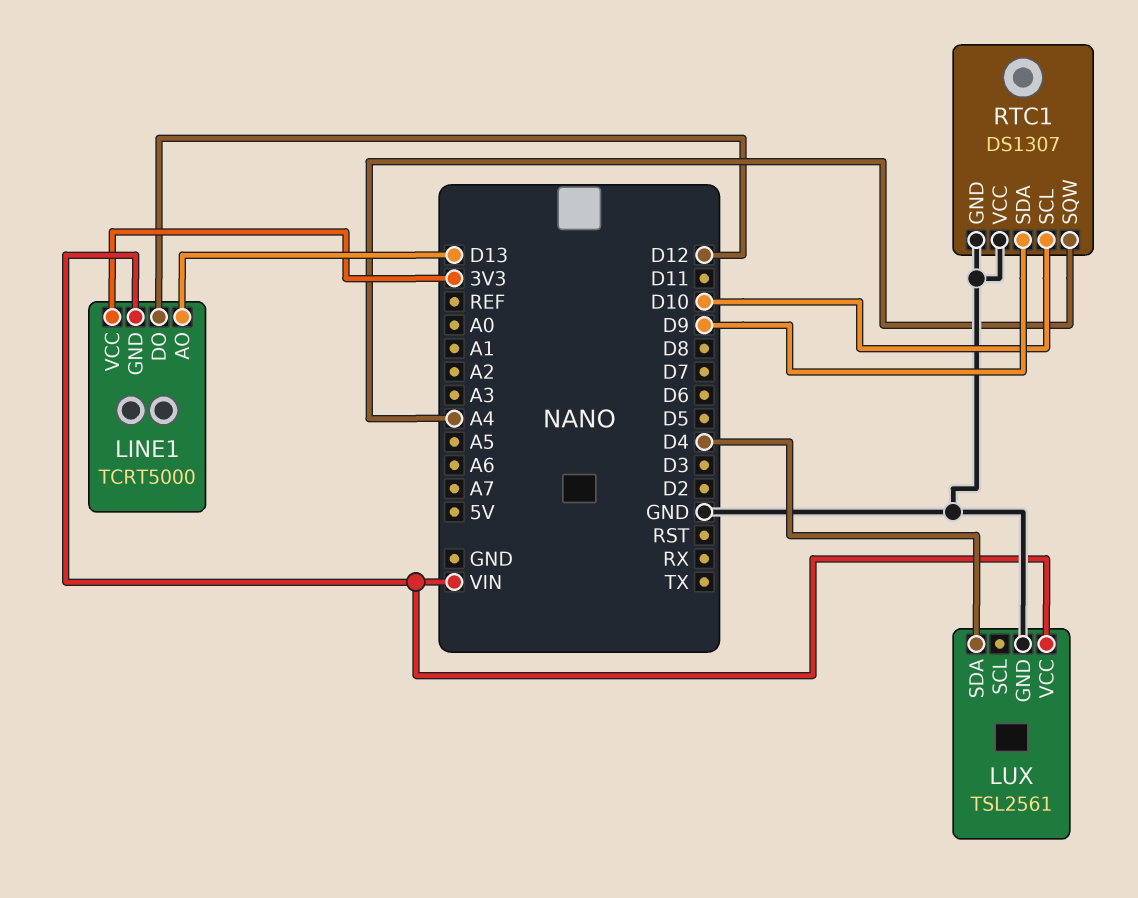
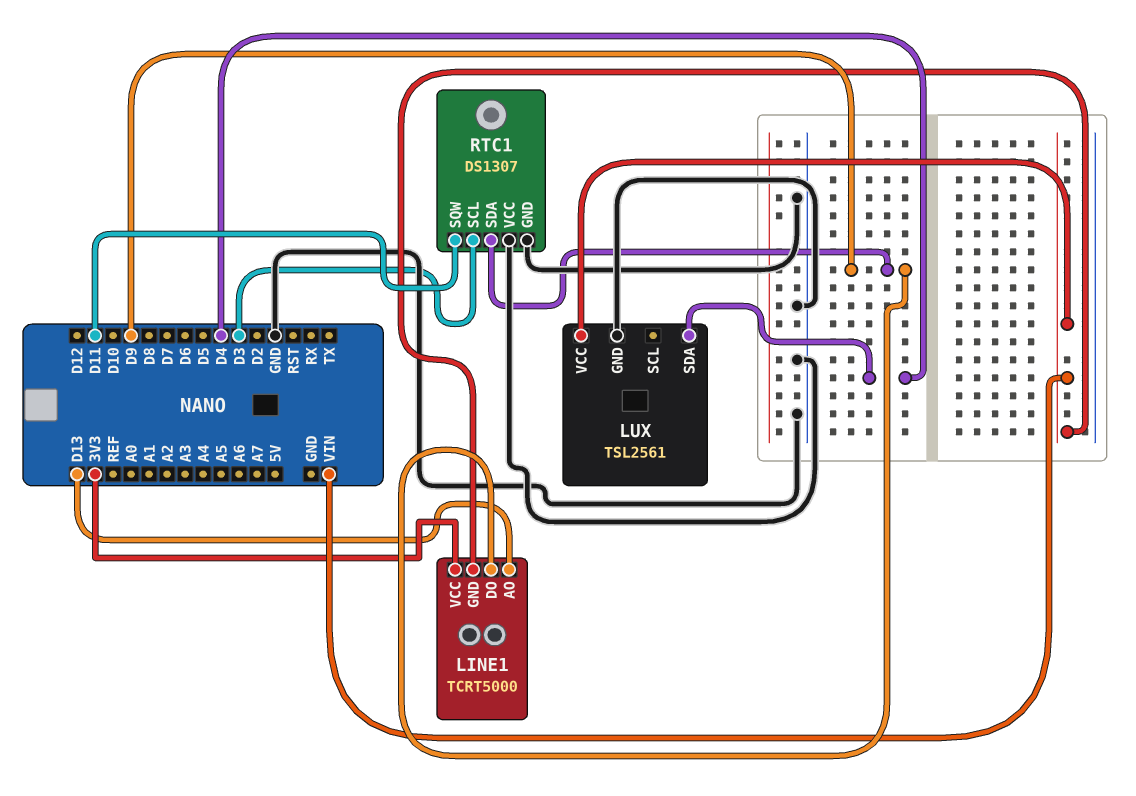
LINE1 pin DO: D12 -> D9
RTC1 pin SCL: D10 -> D3
RTC1 pin SQW: A4 -> D11

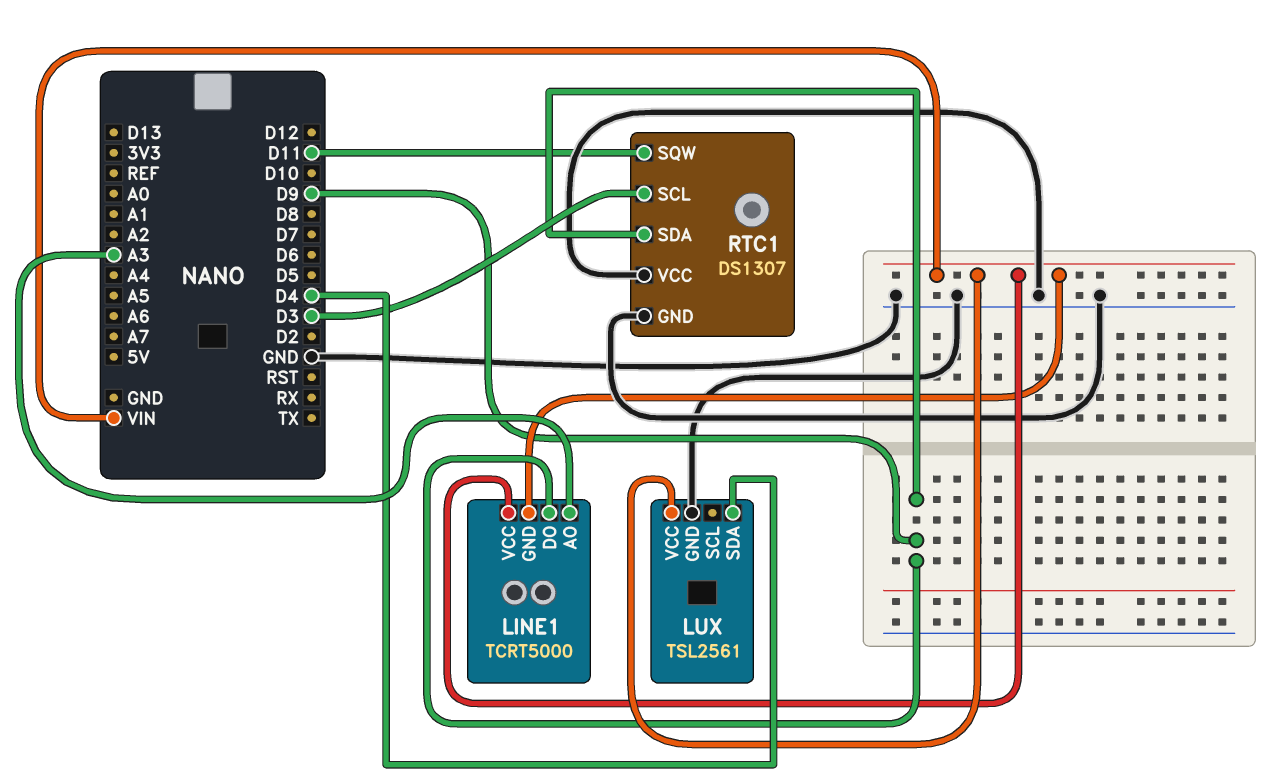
LINE1 pin AO: D13 -> A3
LINE1 pin VCC: 3V3 -> VIN

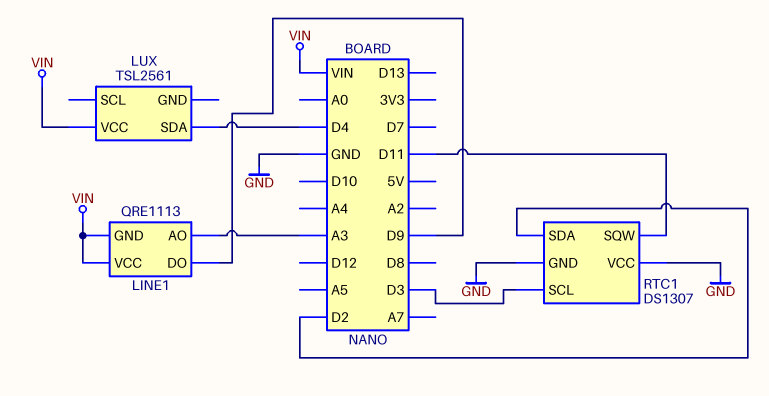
LINE1: TCRT5000 -> QRE1113
LUX pin GND: GND -> none
RTC1 pin SDA: D9 -> D2

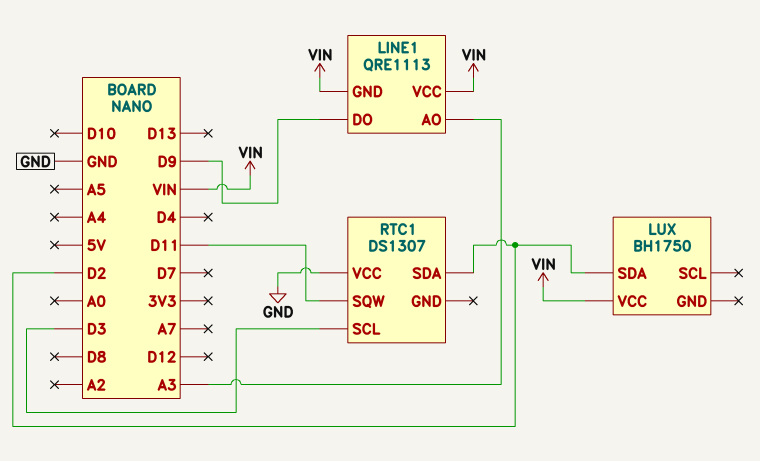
LUX: TSL2561 -> BH1750
LUX pin SDA: D4 -> D2
RTC1 pin GND: GND -> none

